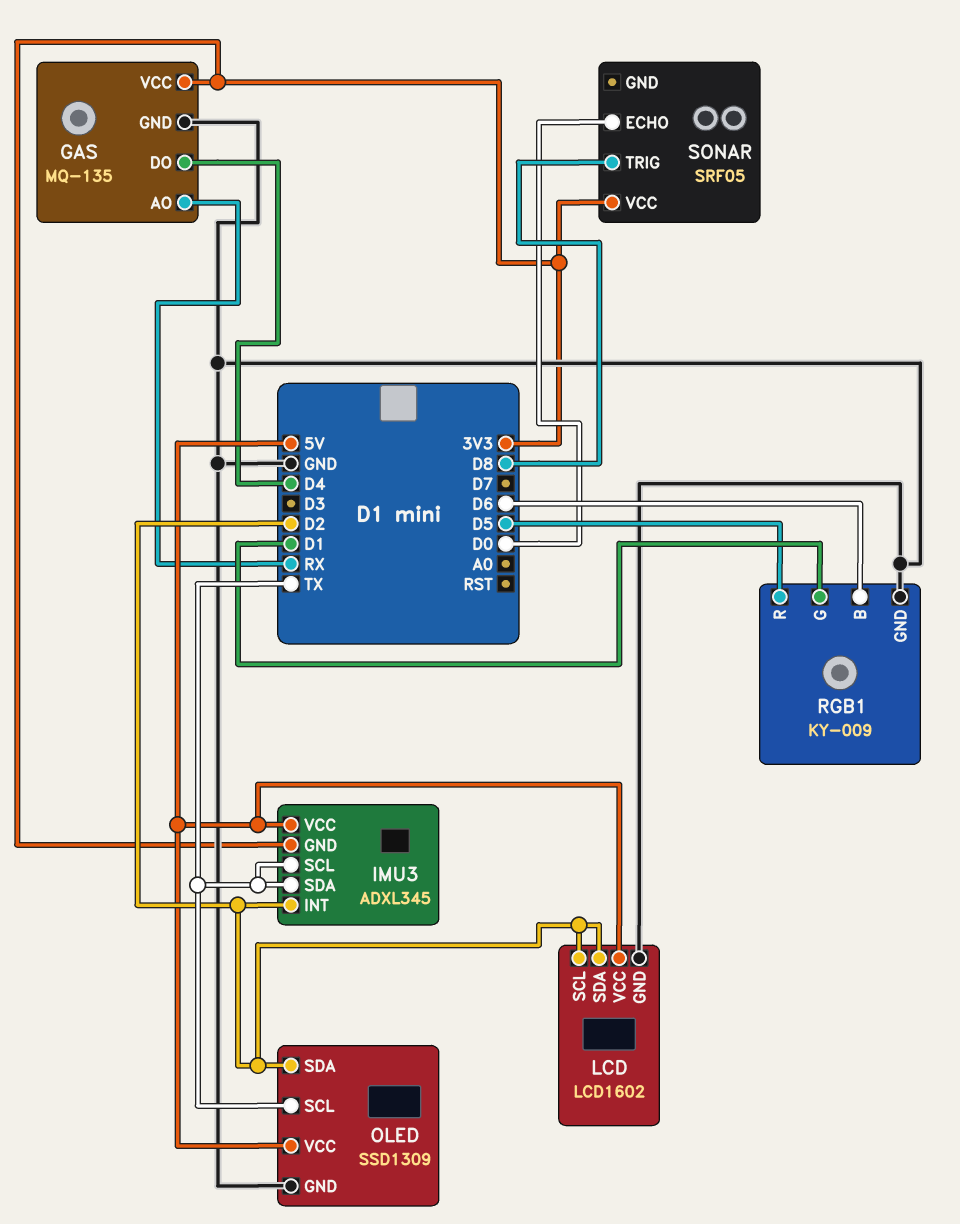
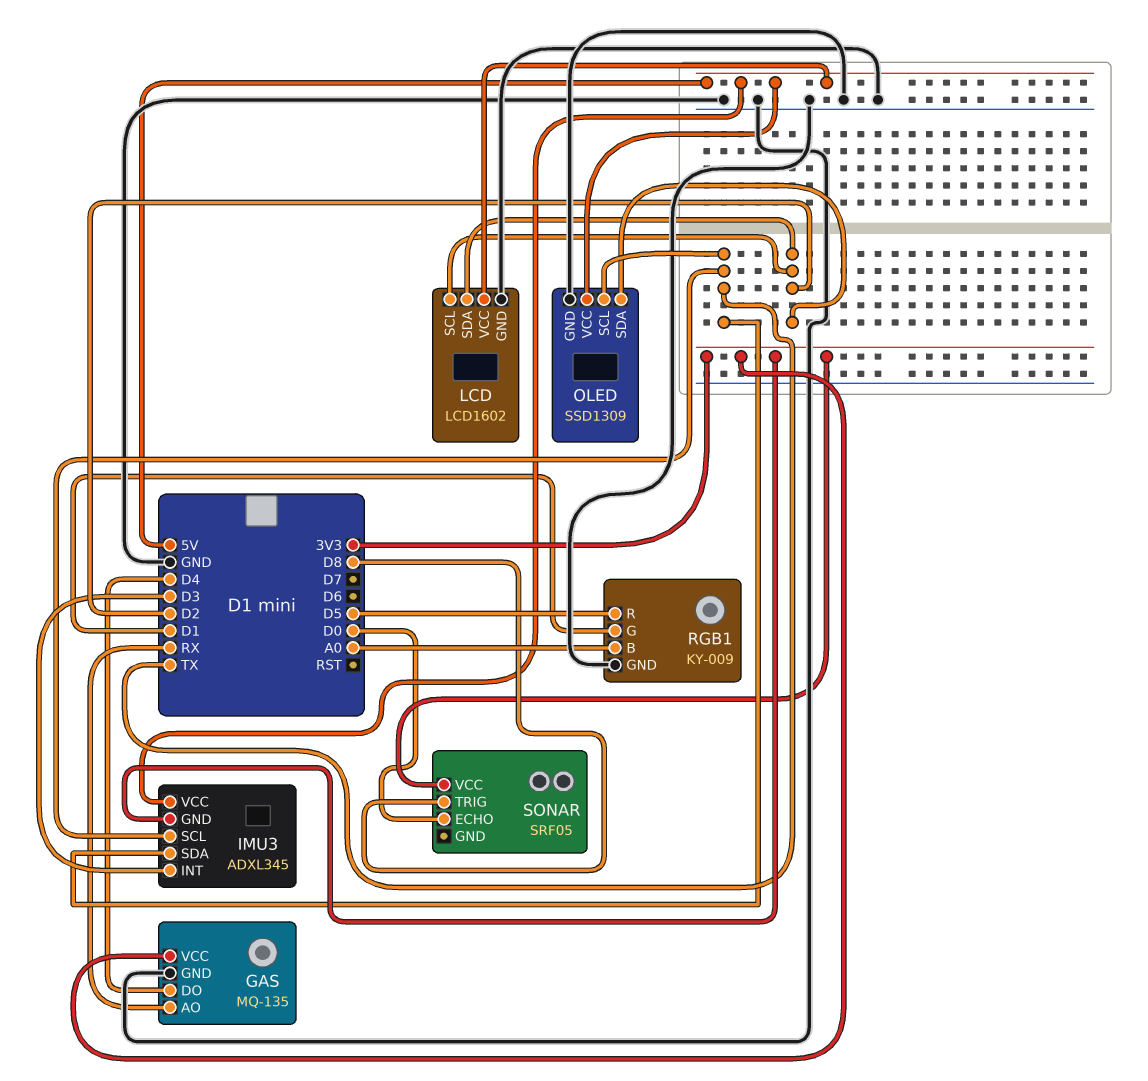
IMU3 pin INT: D2 -> D3
RGB1 pin B: D6 -> A0

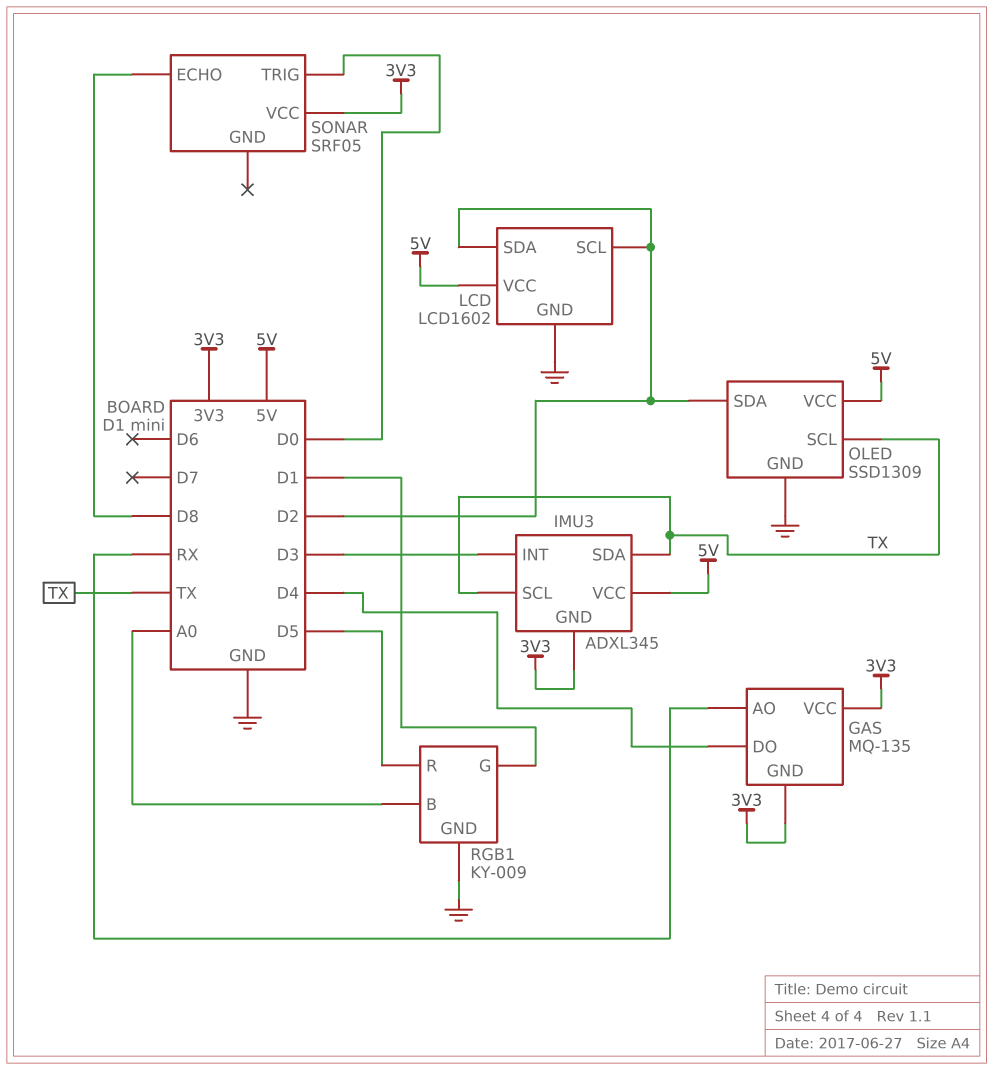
GAS pin GND: GND -> 3V3
SONAR pin ECHO: D0 -> D8
SONAR pin TRIG: D8 -> D0

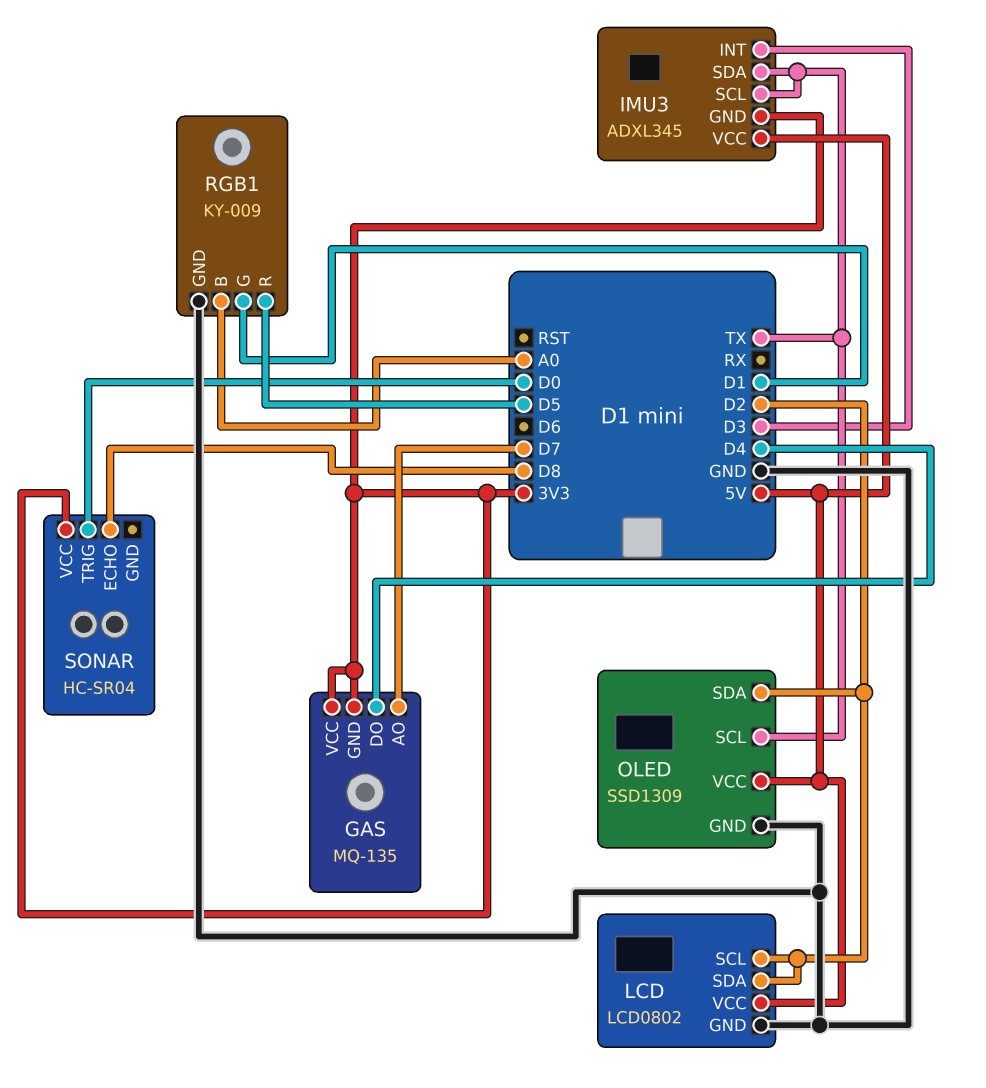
GAS pin AO: RX -> D7
LCD: LCD1602 -> LCD0802
SONAR: SRF05 -> HC-SR04

